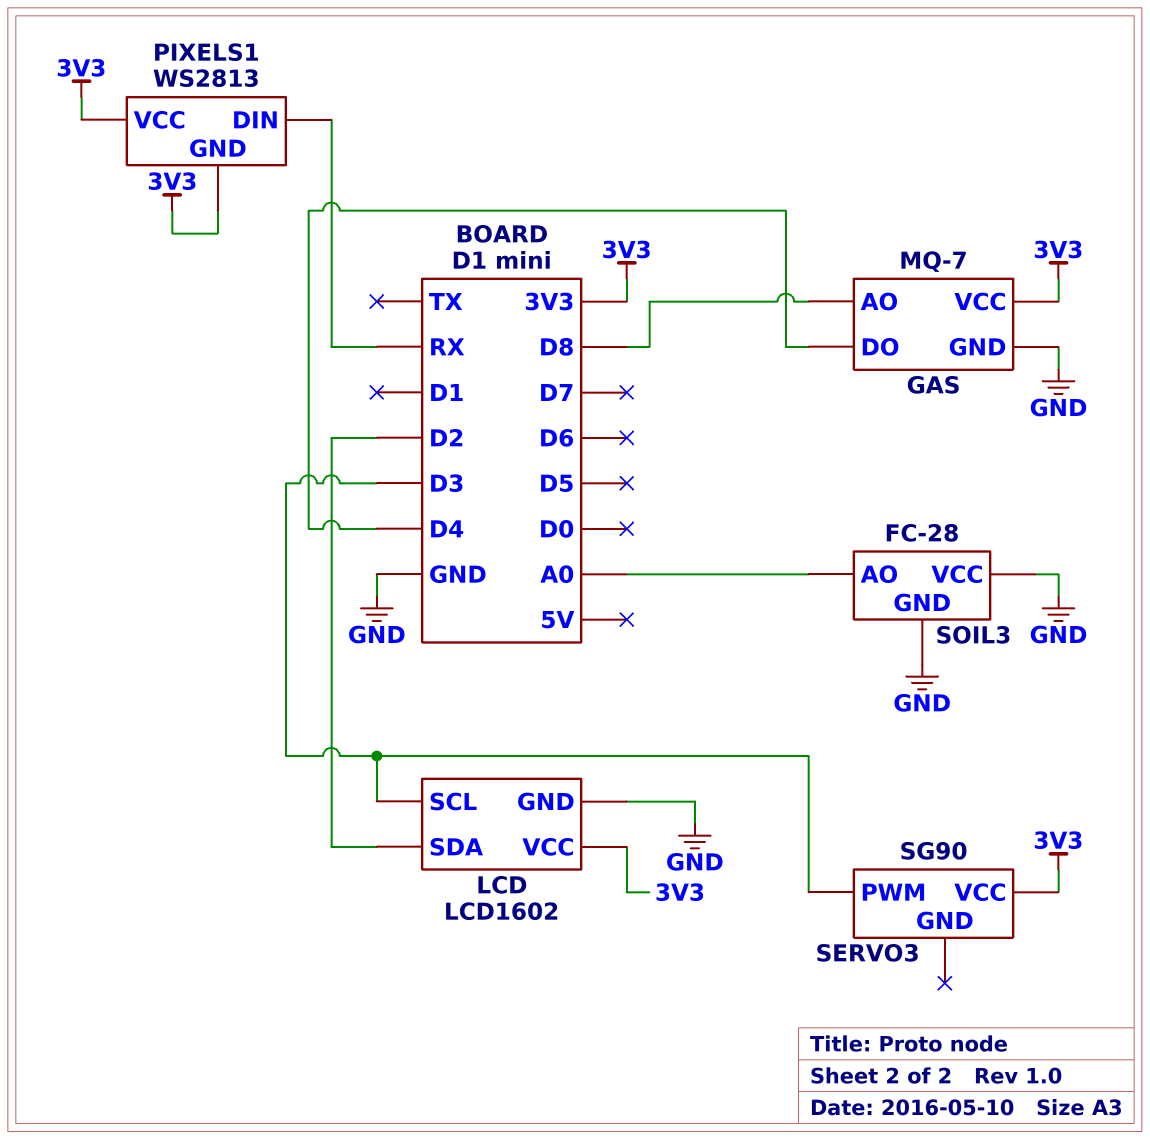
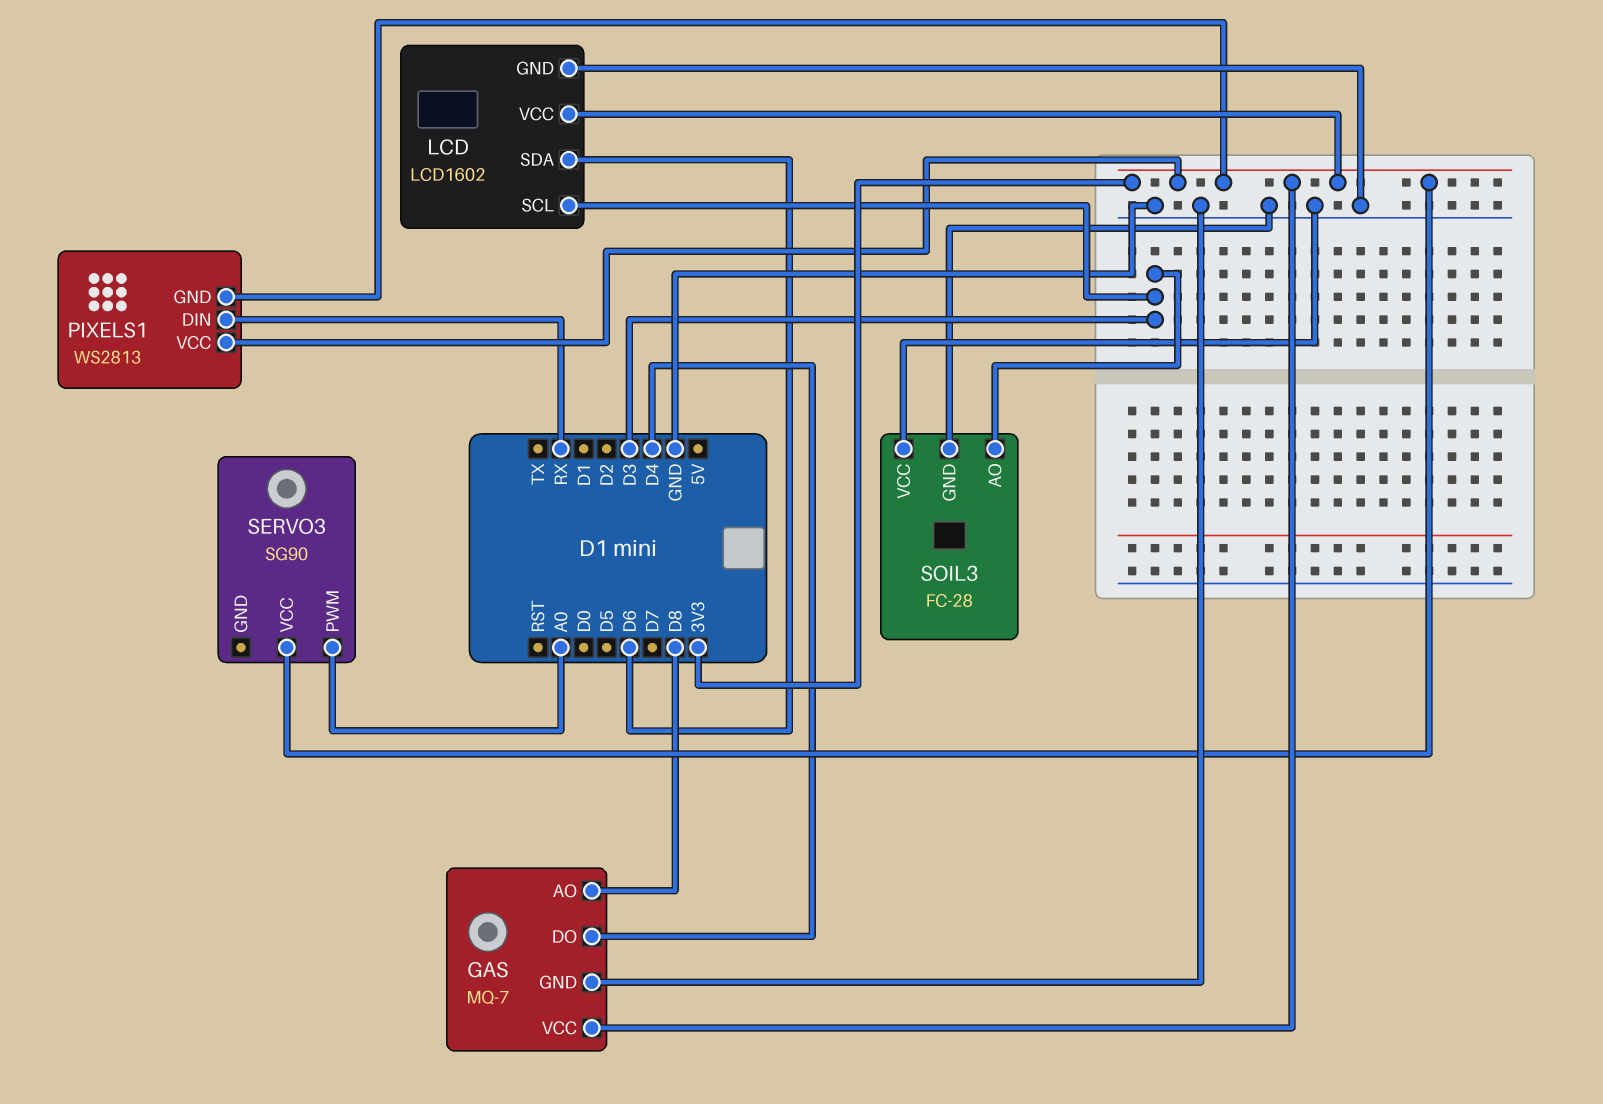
LCD pin SDA: D2 -> D6
SERVO3 pin PWM: D3 -> A0
SOIL3 pin AO: A0 -> D3

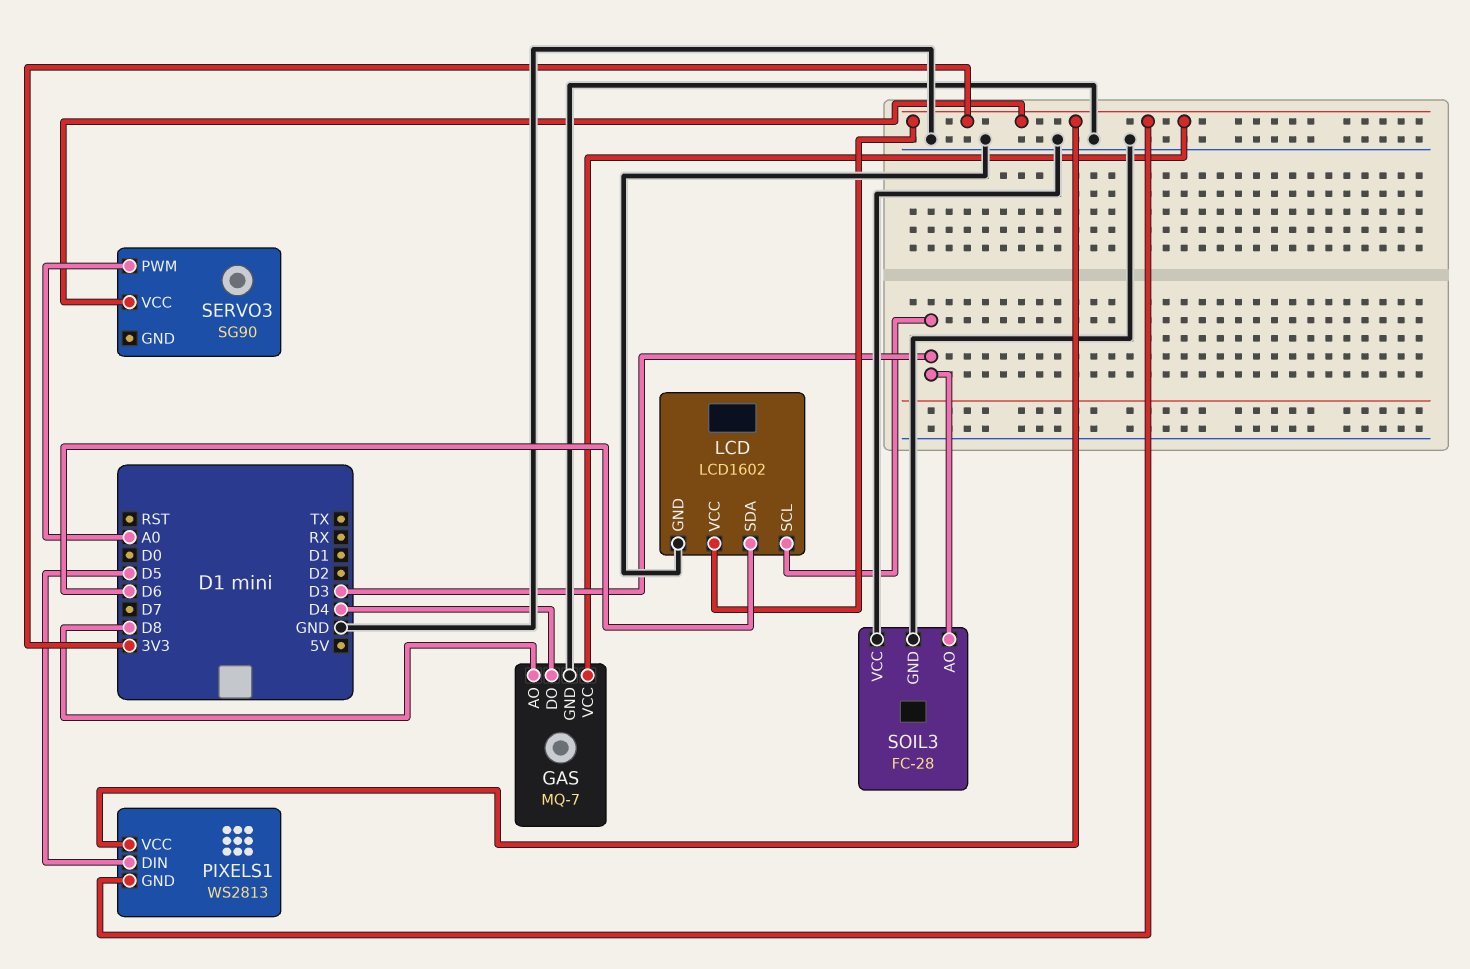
PIXELS1 pin DIN: RX -> D5

